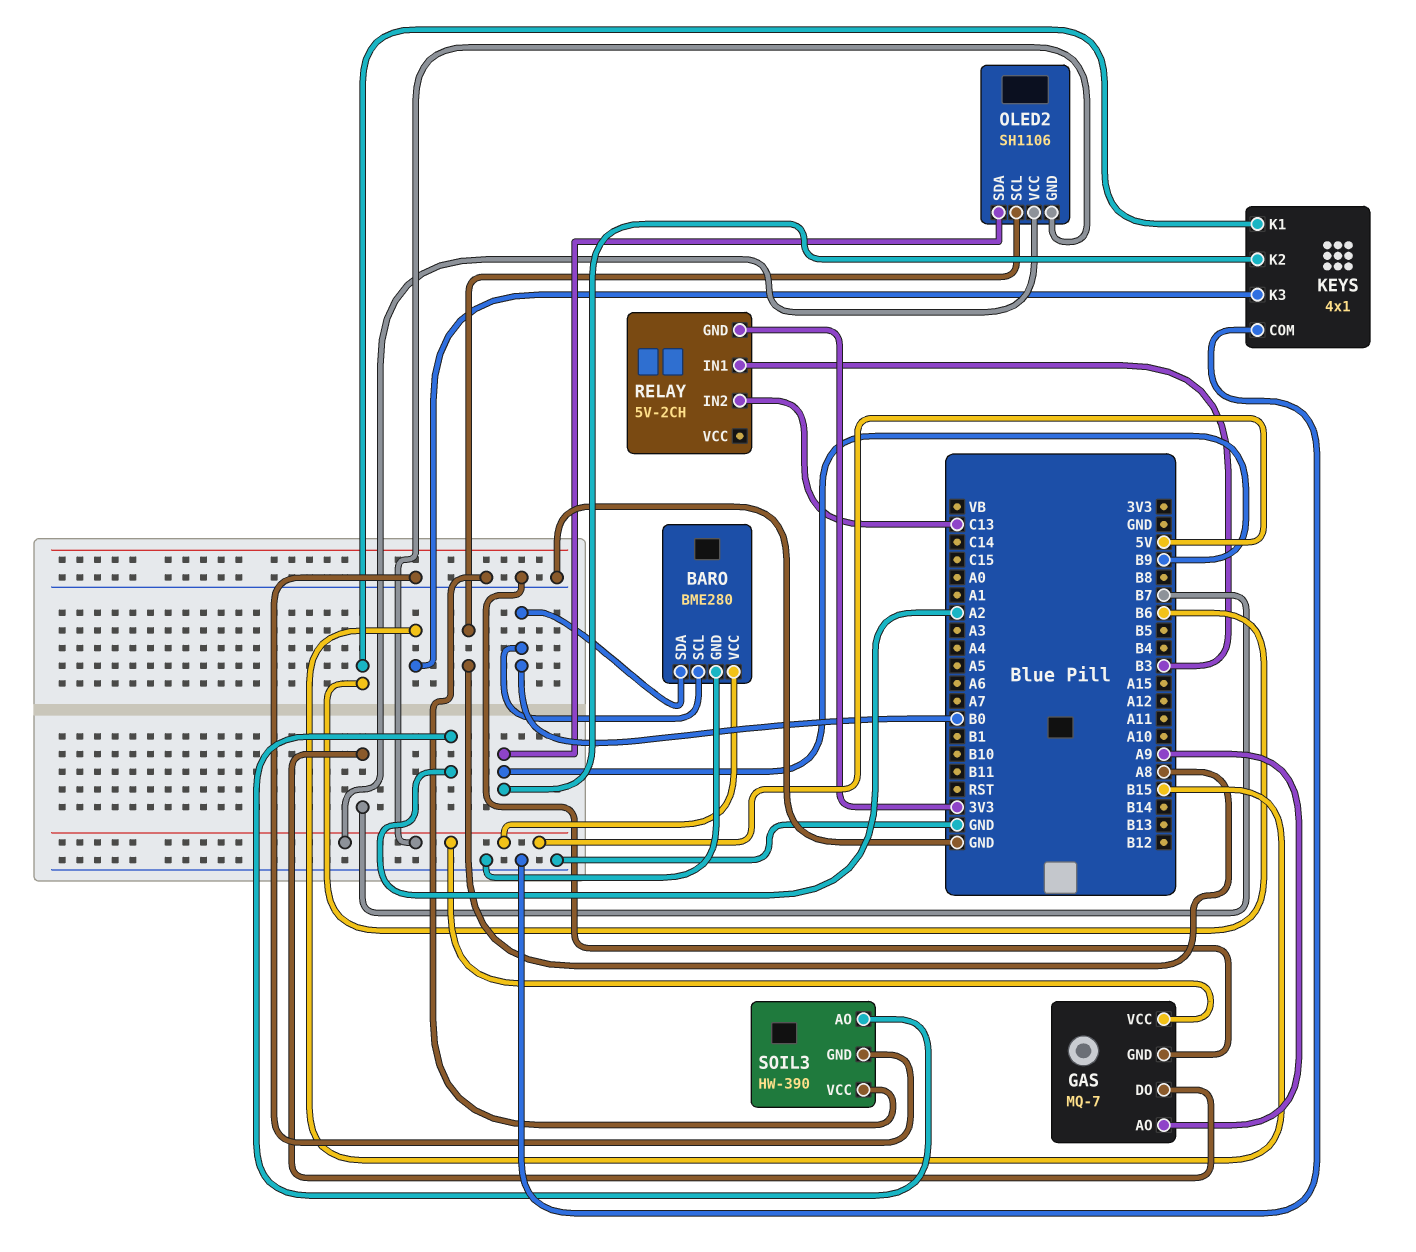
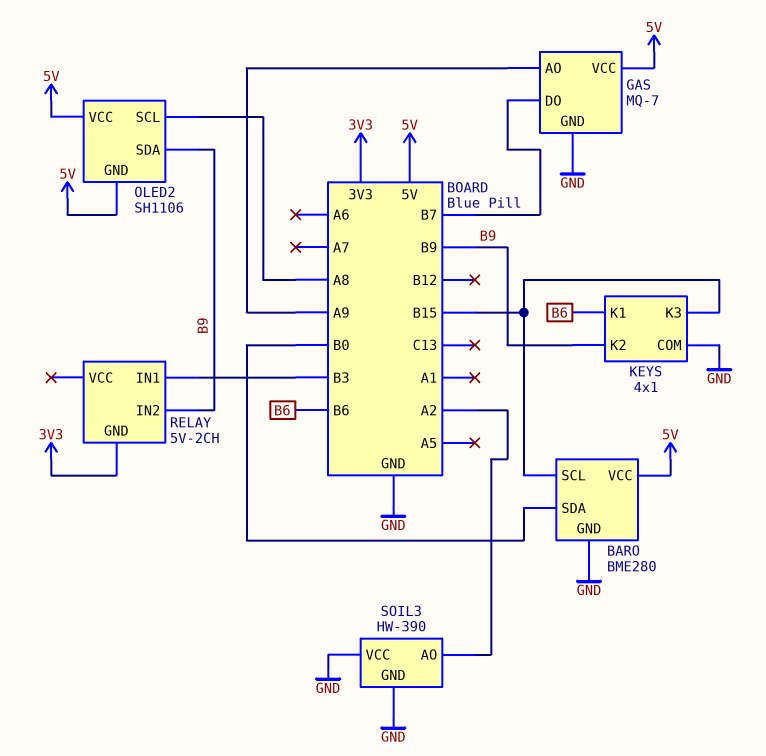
BARO pin SCL: B0 -> B15
RELAY pin IN2: C13 -> B9

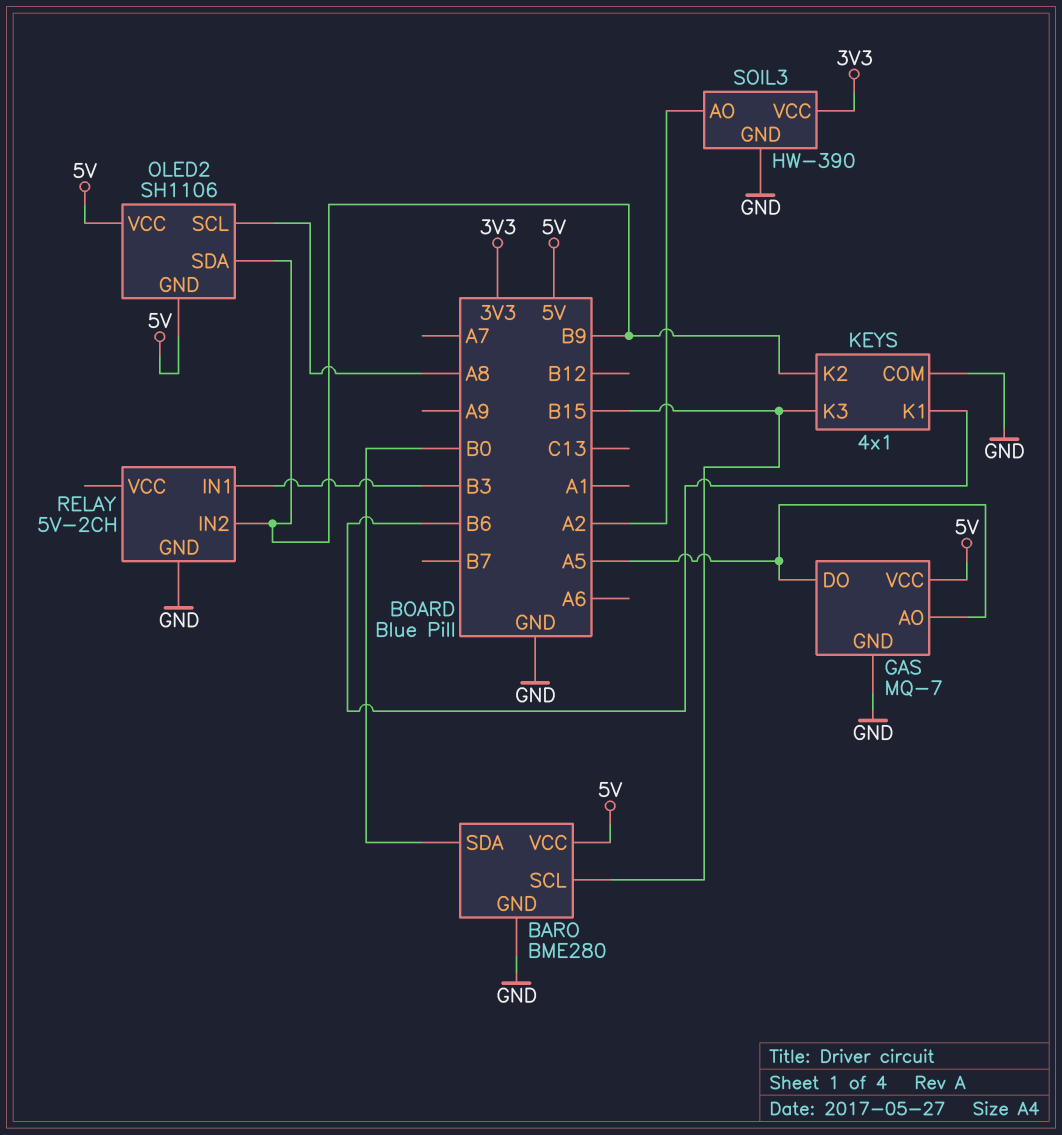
GAS pin AO: A9 -> A5
GAS pin DO: B7 -> A5
RELAY pin GND: 3V3 -> GND
SOIL3 pin VCC: GND -> 3V3

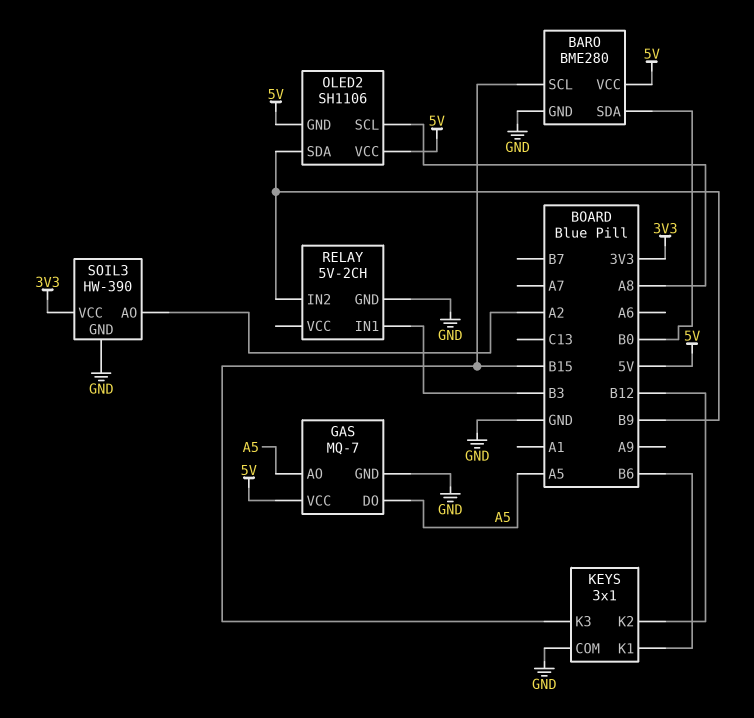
KEYS: 4x1 -> 3x1
KEYS pin K2: B9 -> B12

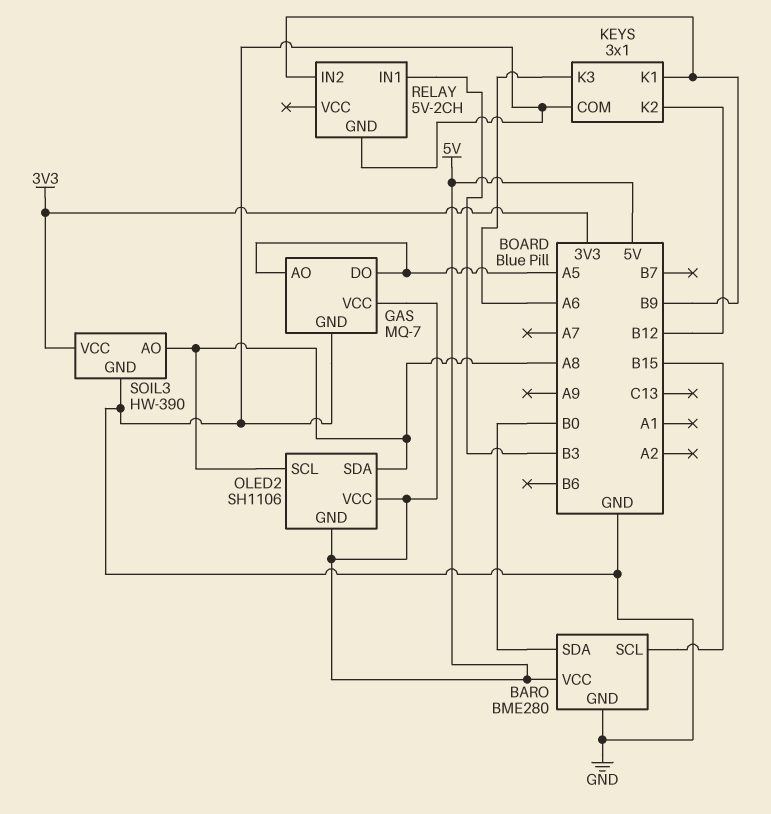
KEYS pin K1: B6 -> B9
KEYS pin K3: B15 -> A6
OLED2 pin SDA: B9 -> A8
SOIL3 pin AO: A2 -> A8

